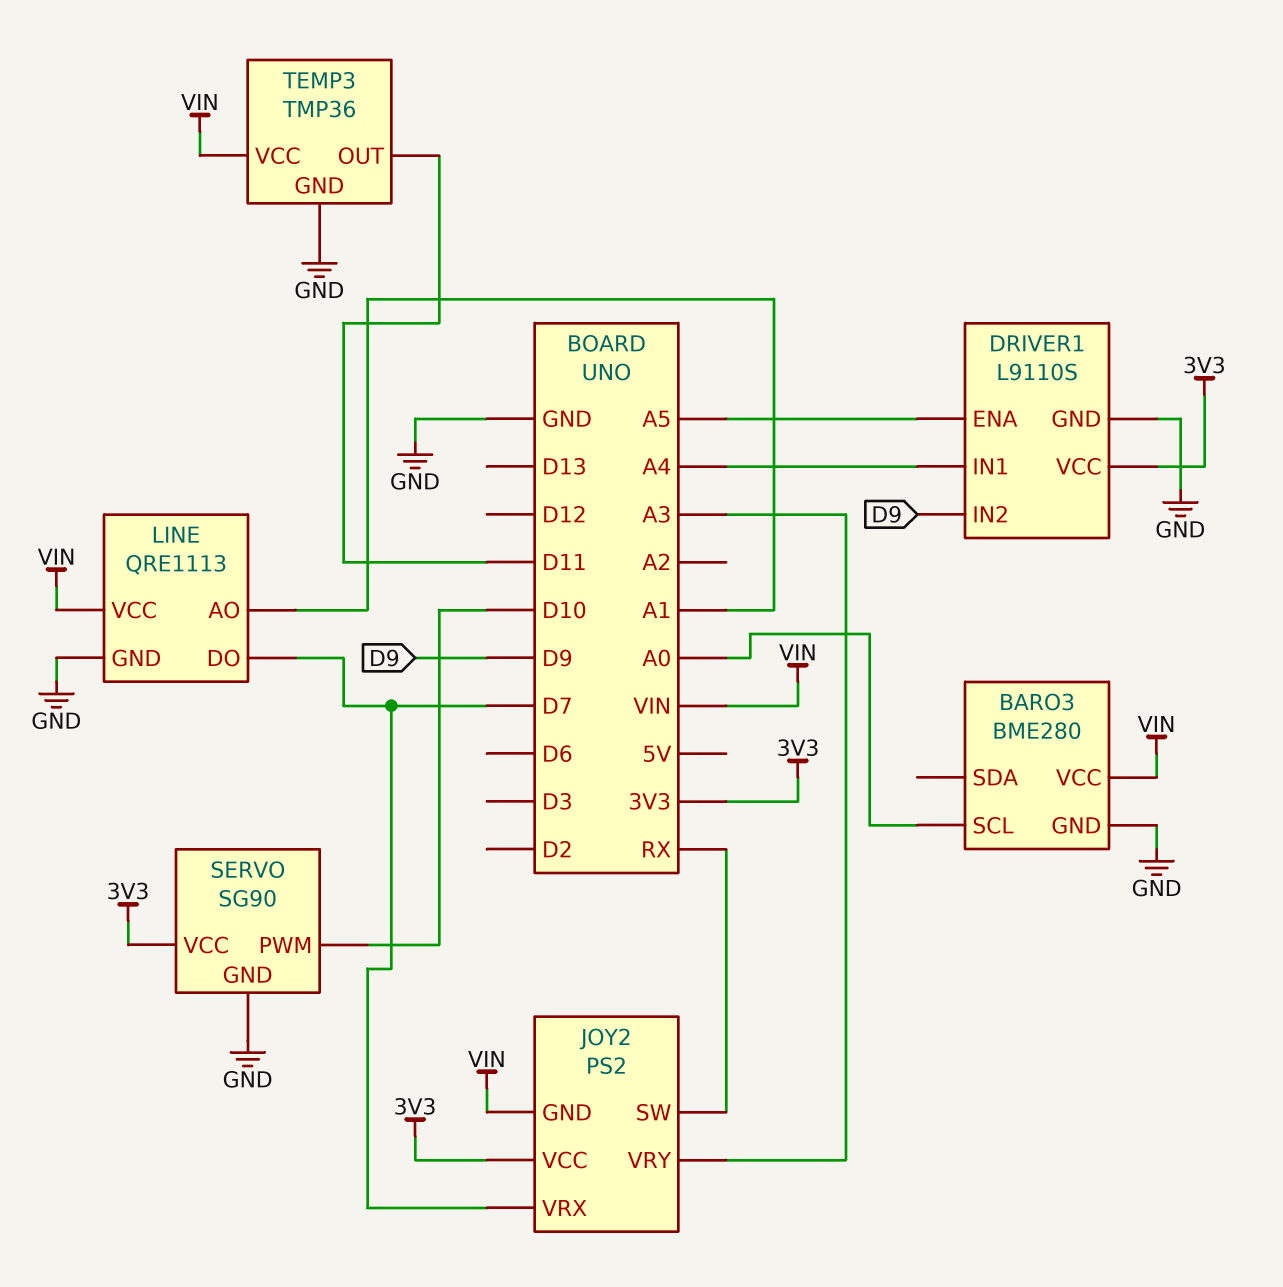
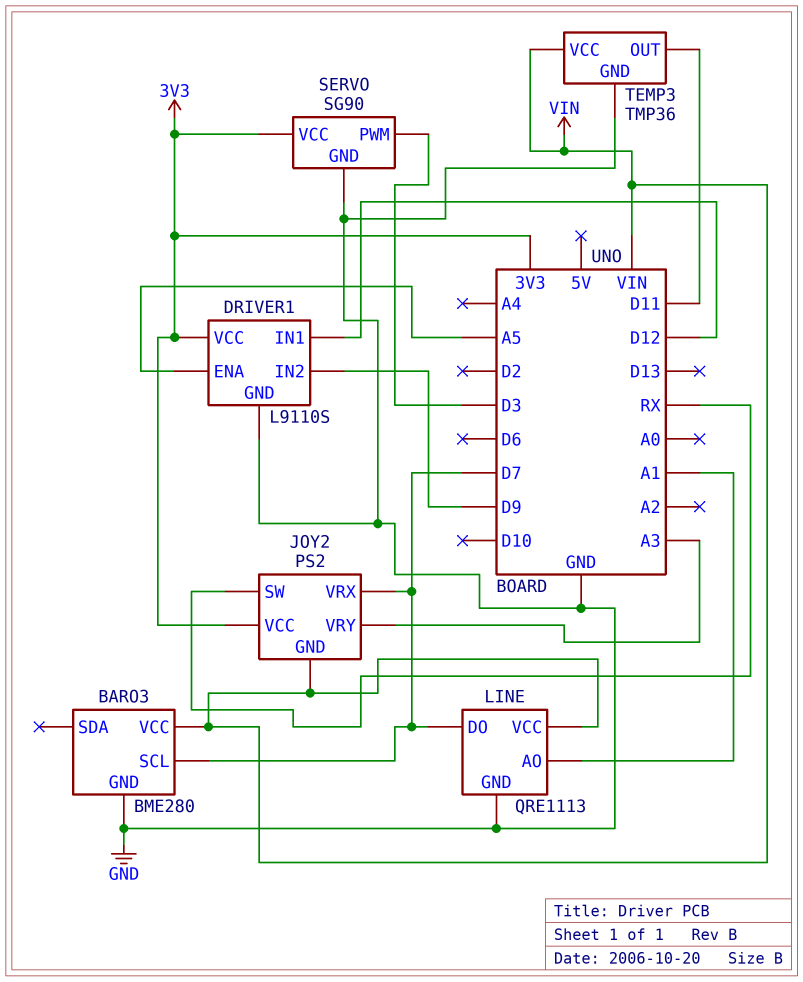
BARO3 pin SCL: A0 -> D7
DRIVER1 pin IN1: A4 -> D12
SERVO pin PWM: D10 -> D3

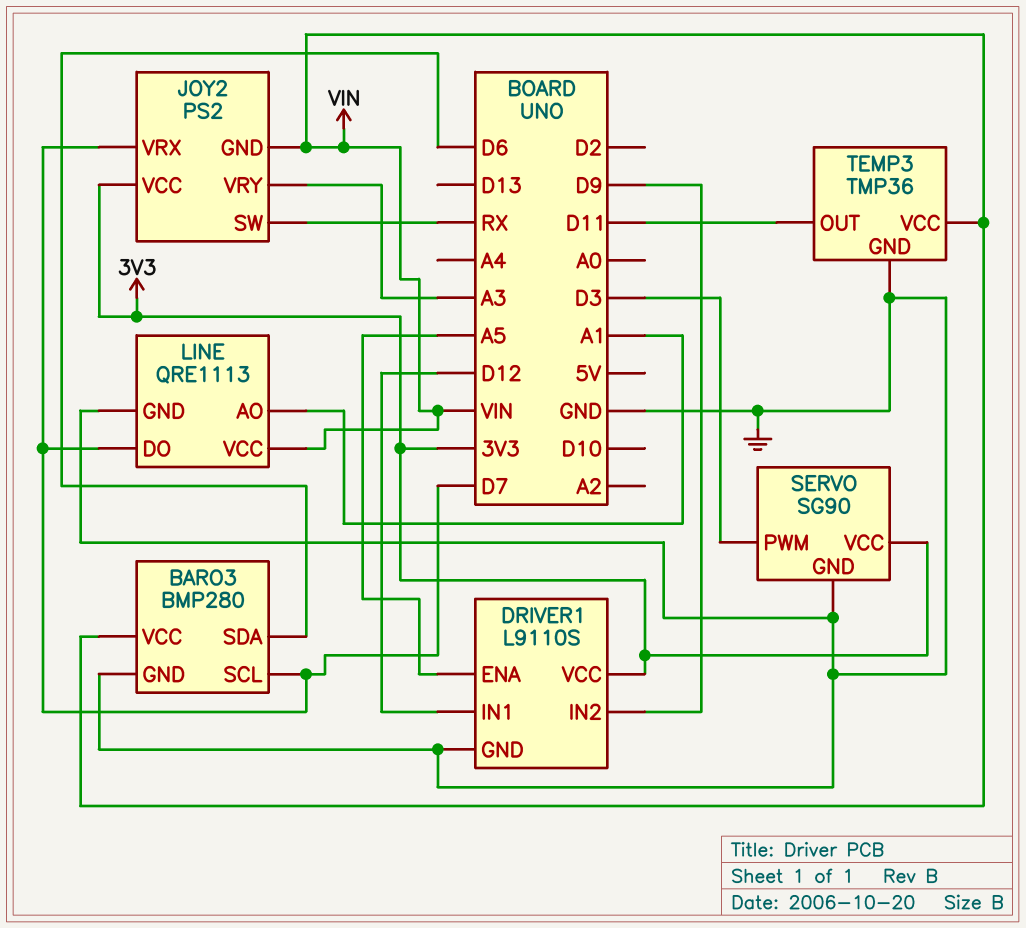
BARO3: BME280 -> BMP280
BARO3 pin SDA: none -> D6

